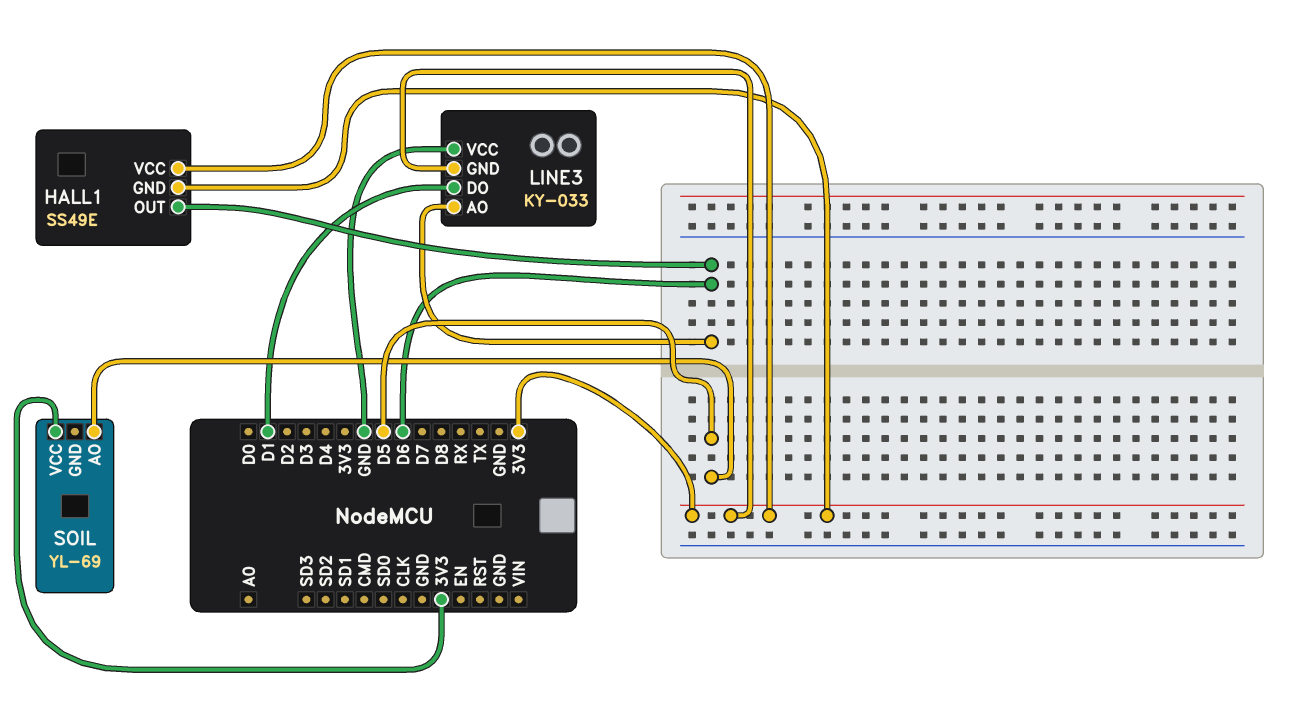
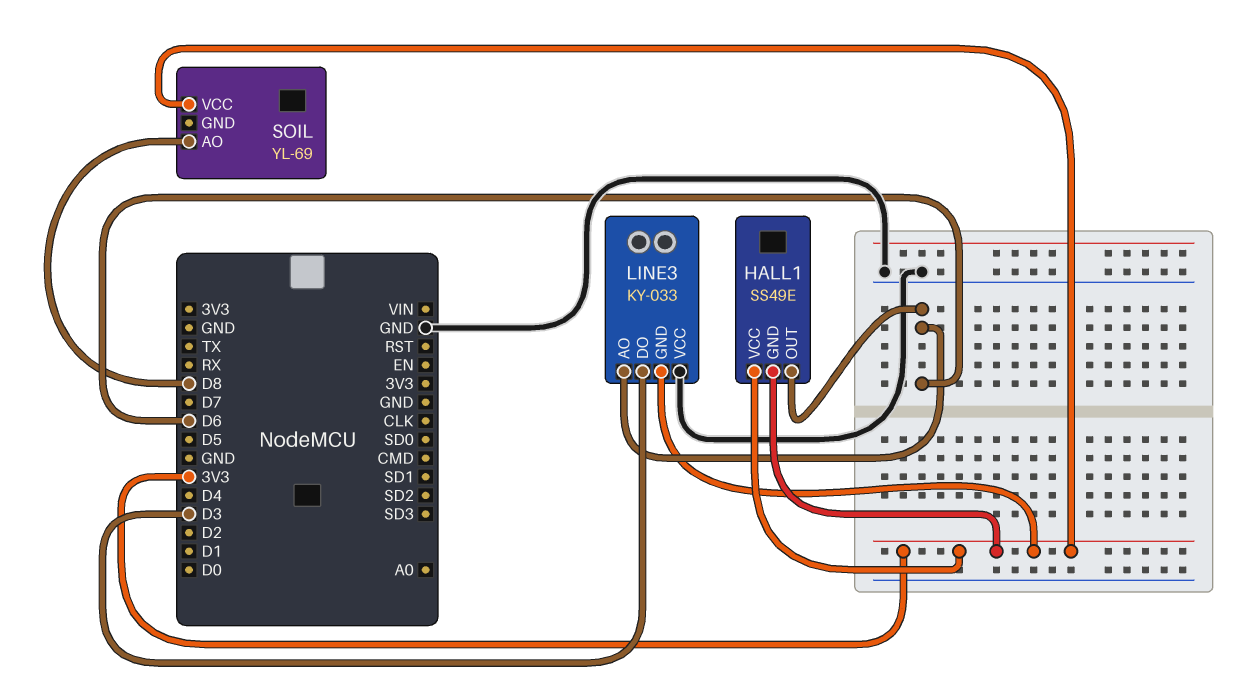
LINE3 pin DO: D1 -> D3
SOIL pin AO: D5 -> D8

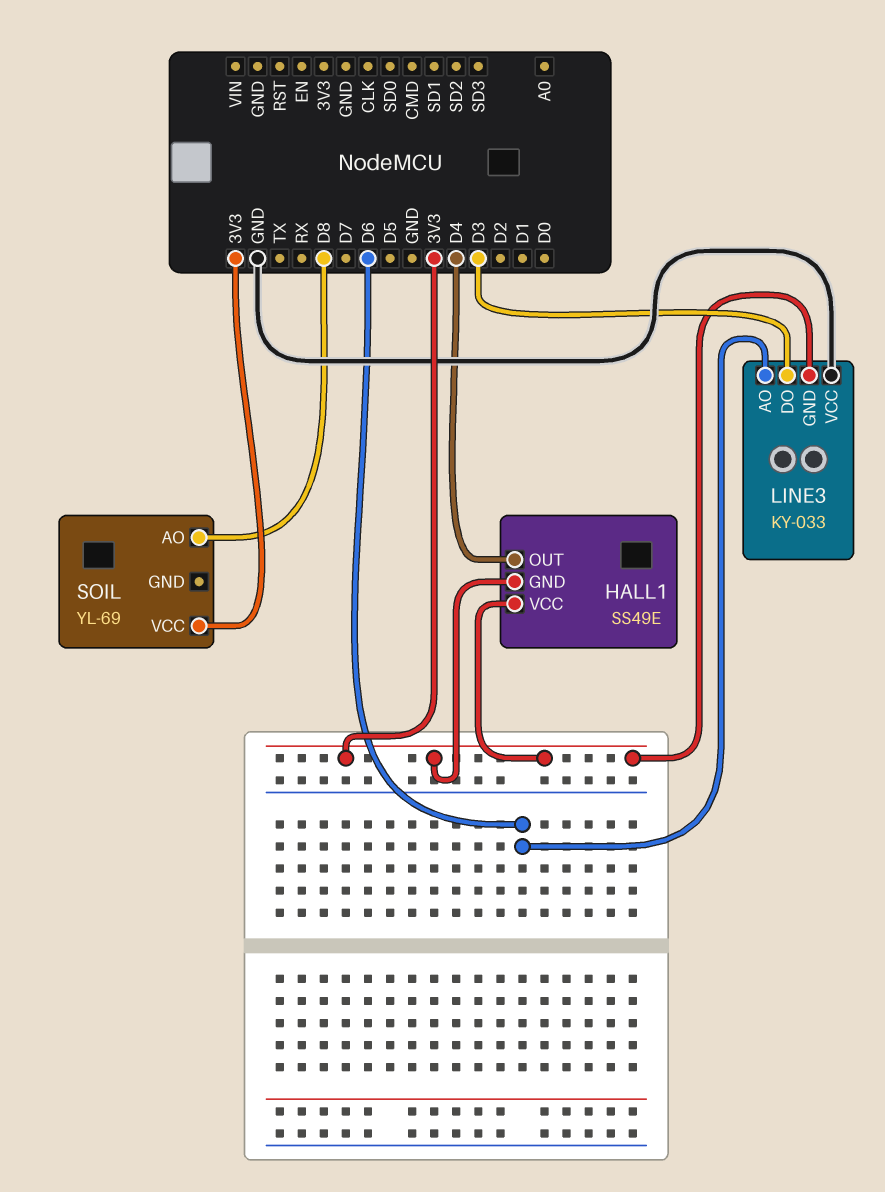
HALL1 pin OUT: D6 -> D4

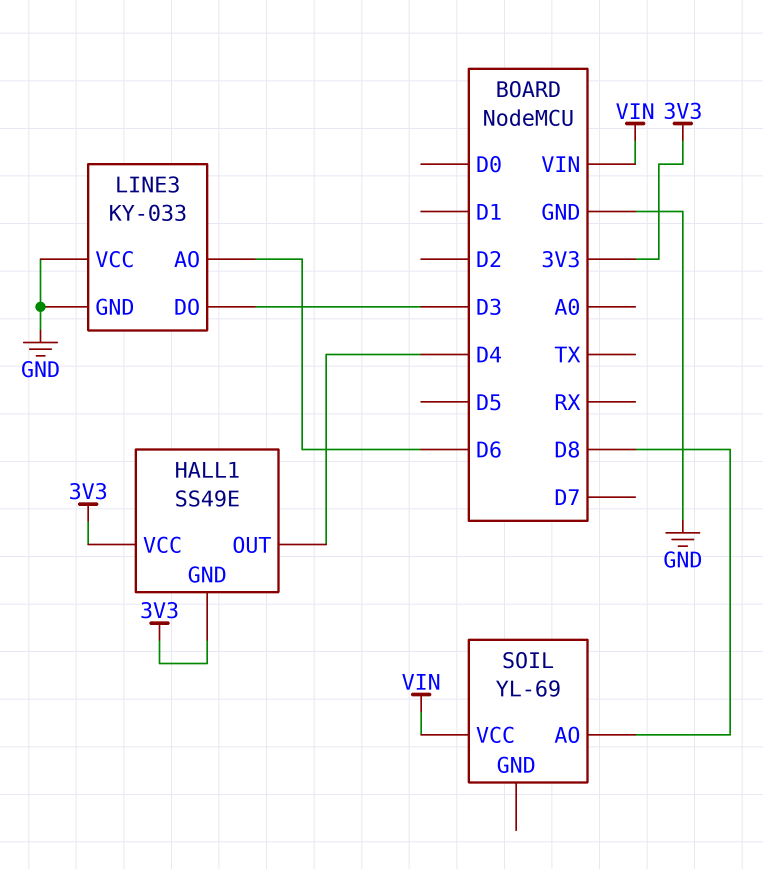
LINE3 pin GND: 3V3 -> GND
SOIL pin VCC: 3V3 -> VIN

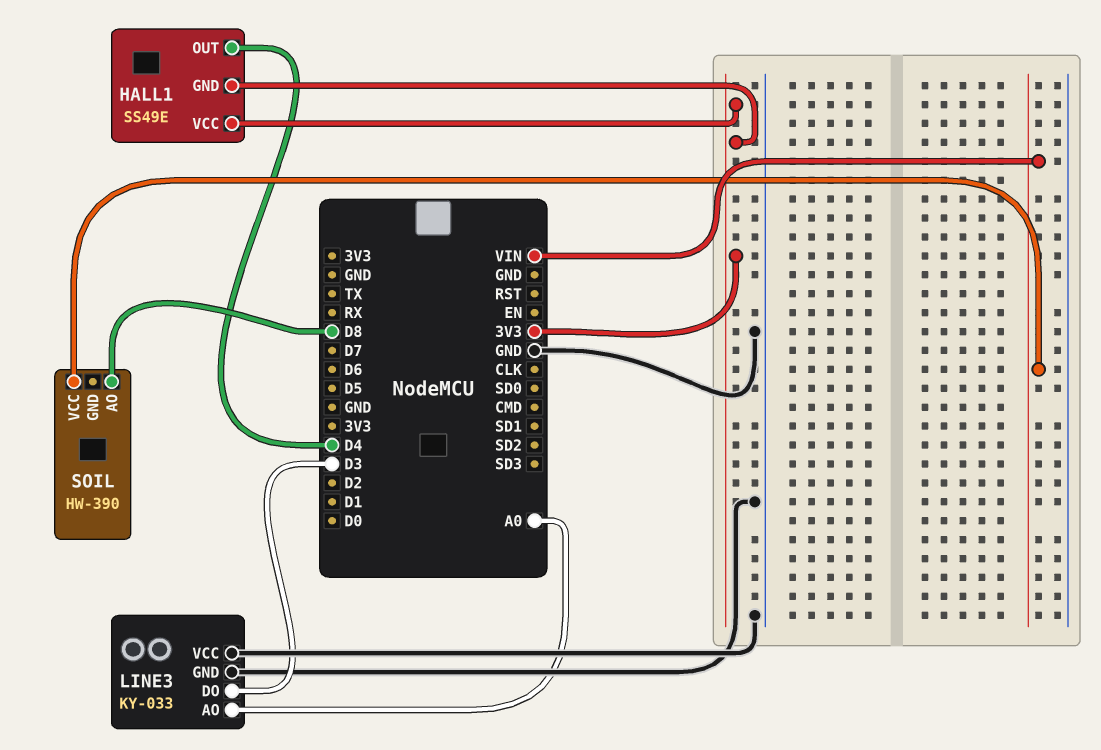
LINE3 pin AO: D6 -> A0
SOIL: YL-69 -> HW-390

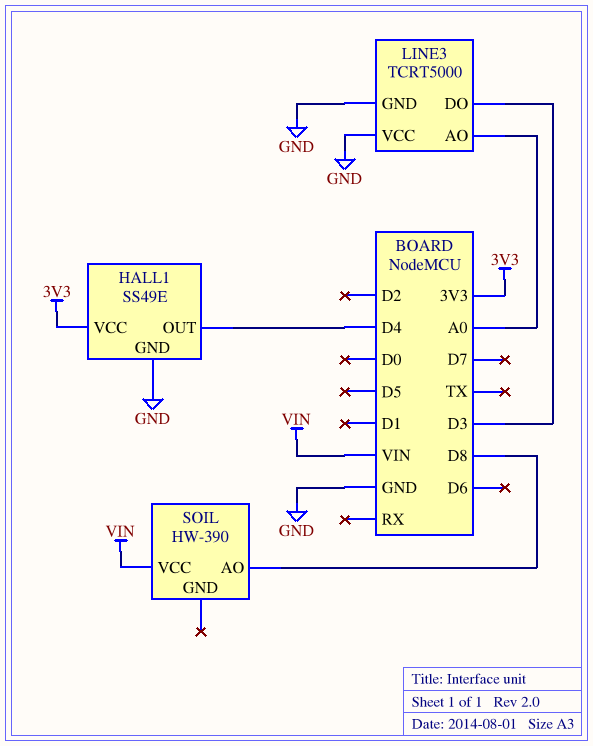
HALL1 pin GND: 3V3 -> GND
LINE3: KY-033 -> TCRT5000

